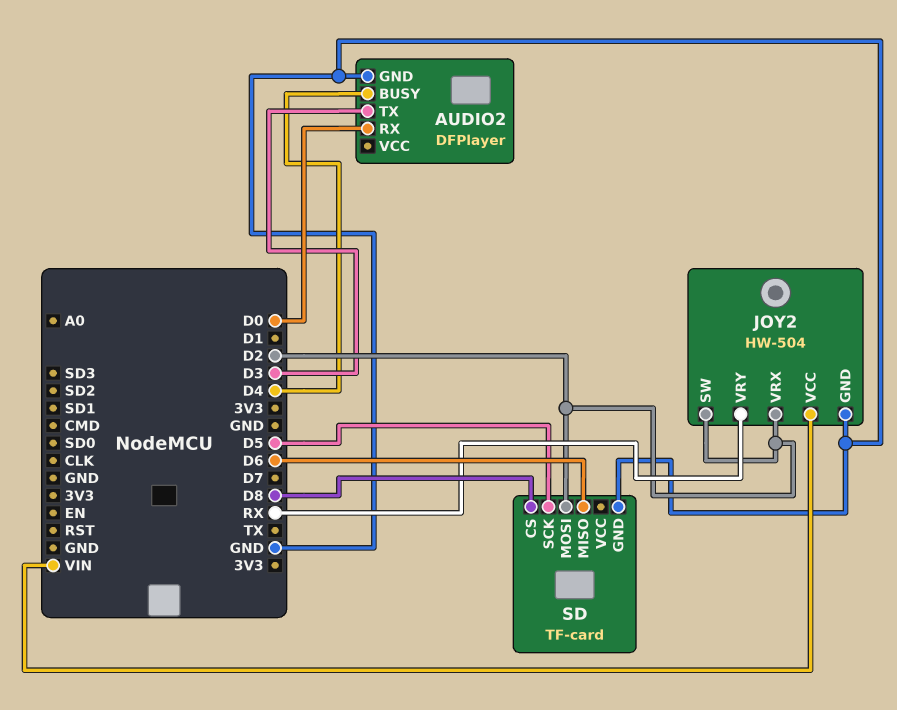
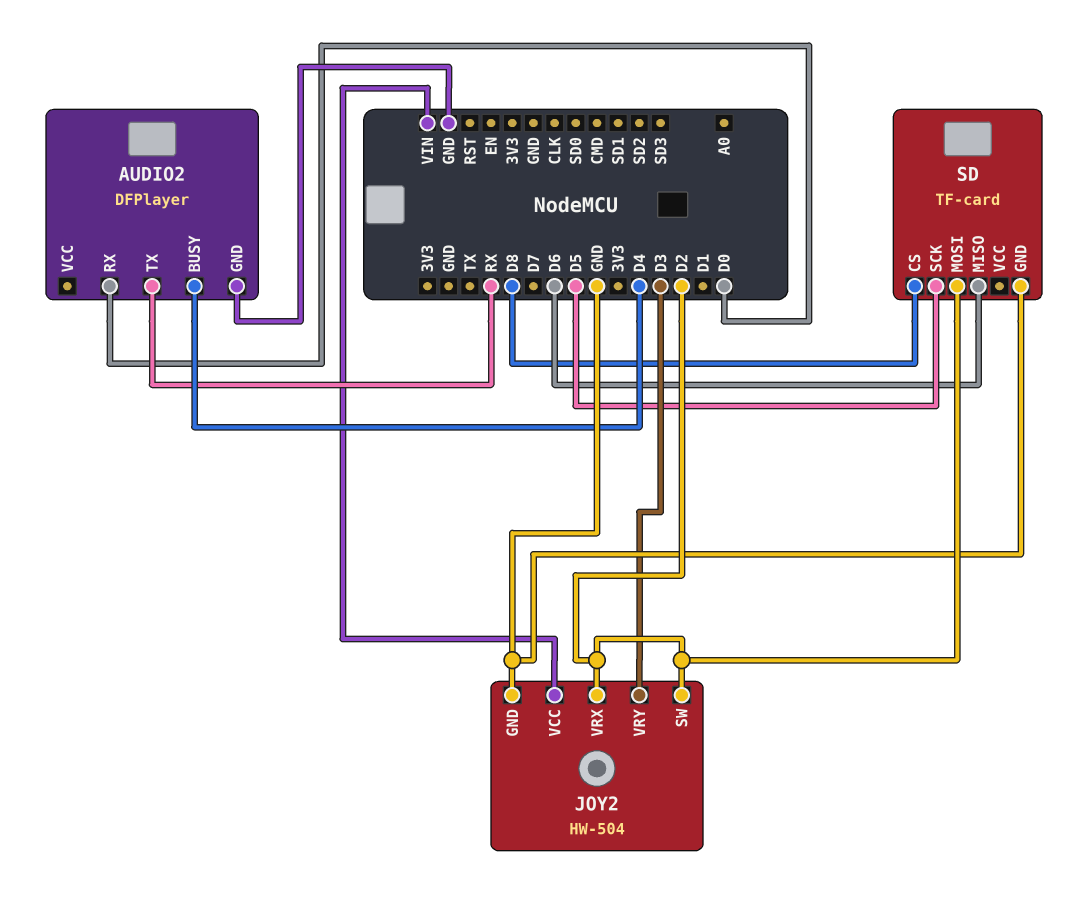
AUDIO2 pin TX: D3 -> RX
JOY2 pin VRY: RX -> D3

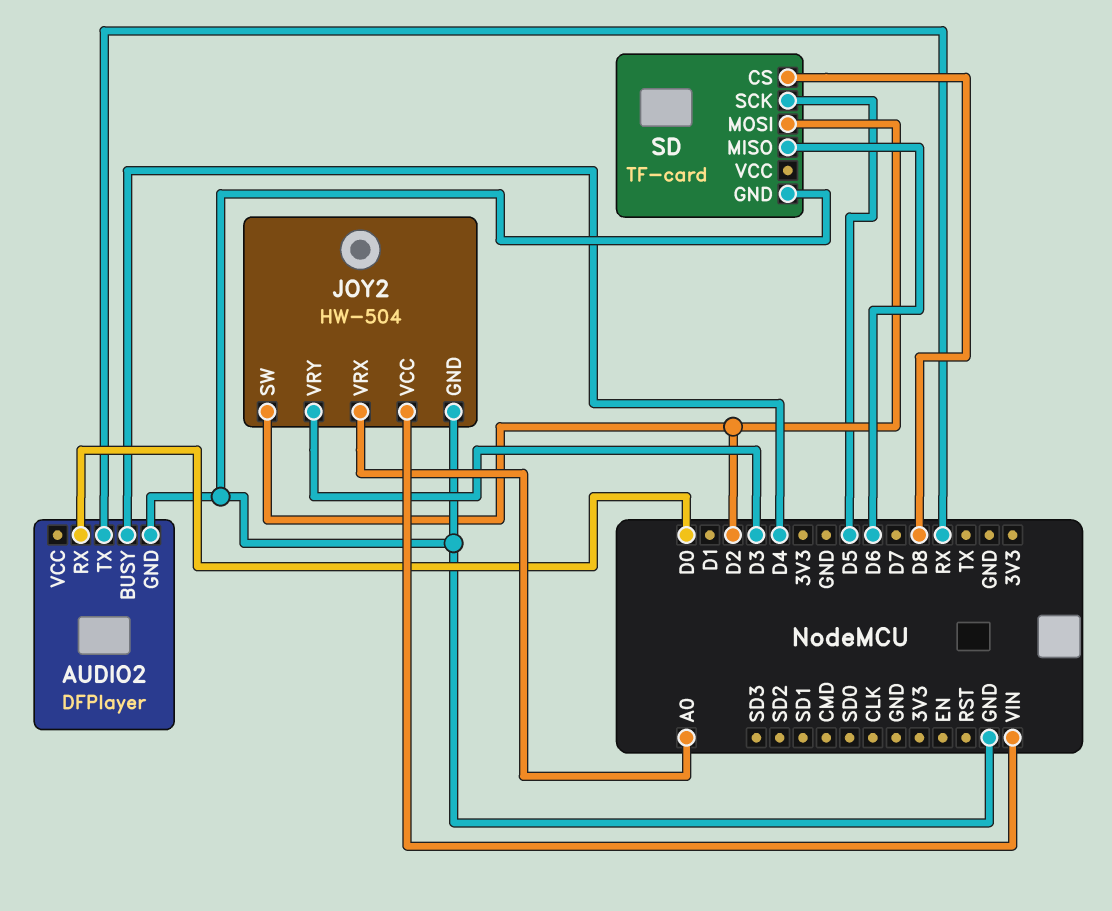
JOY2 pin VRX: D2 -> A0

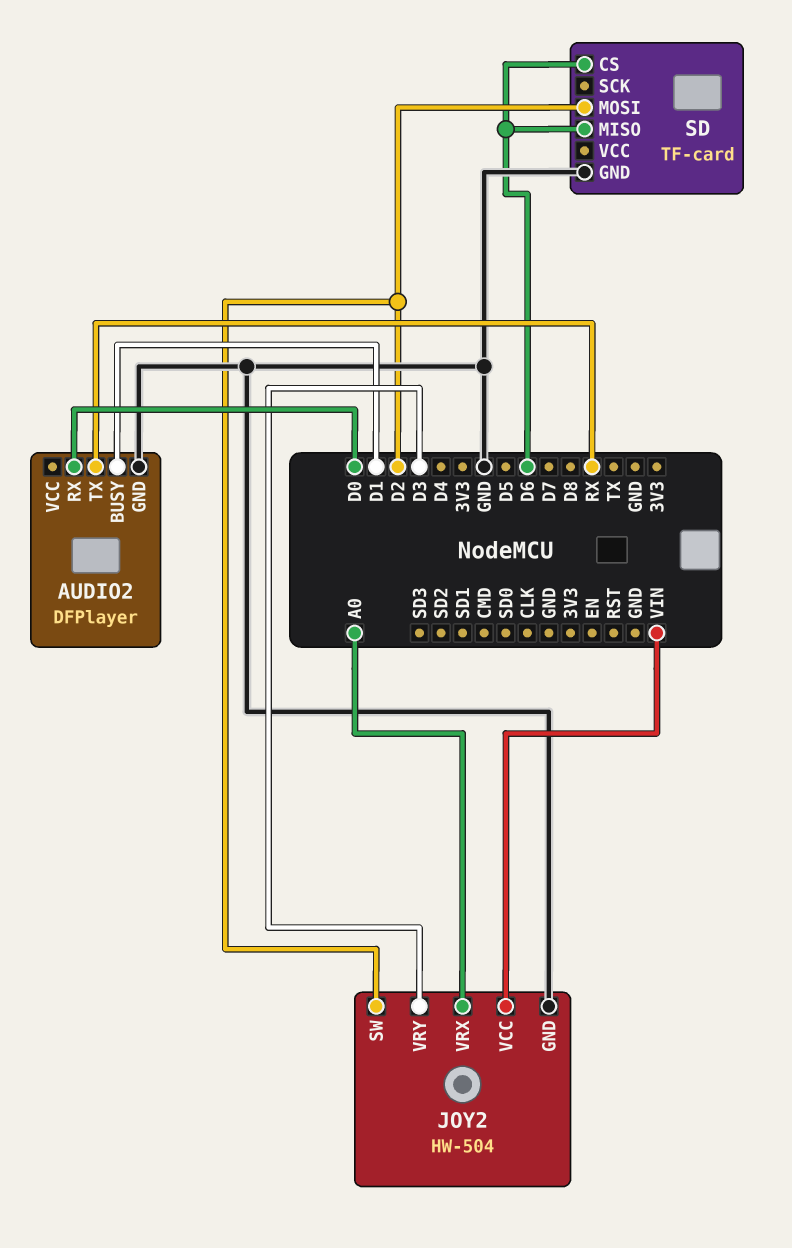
AUDIO2 pin BUSY: D4 -> D1
SD pin CS: D8 -> D6
SD pin SCK: D5 -> none

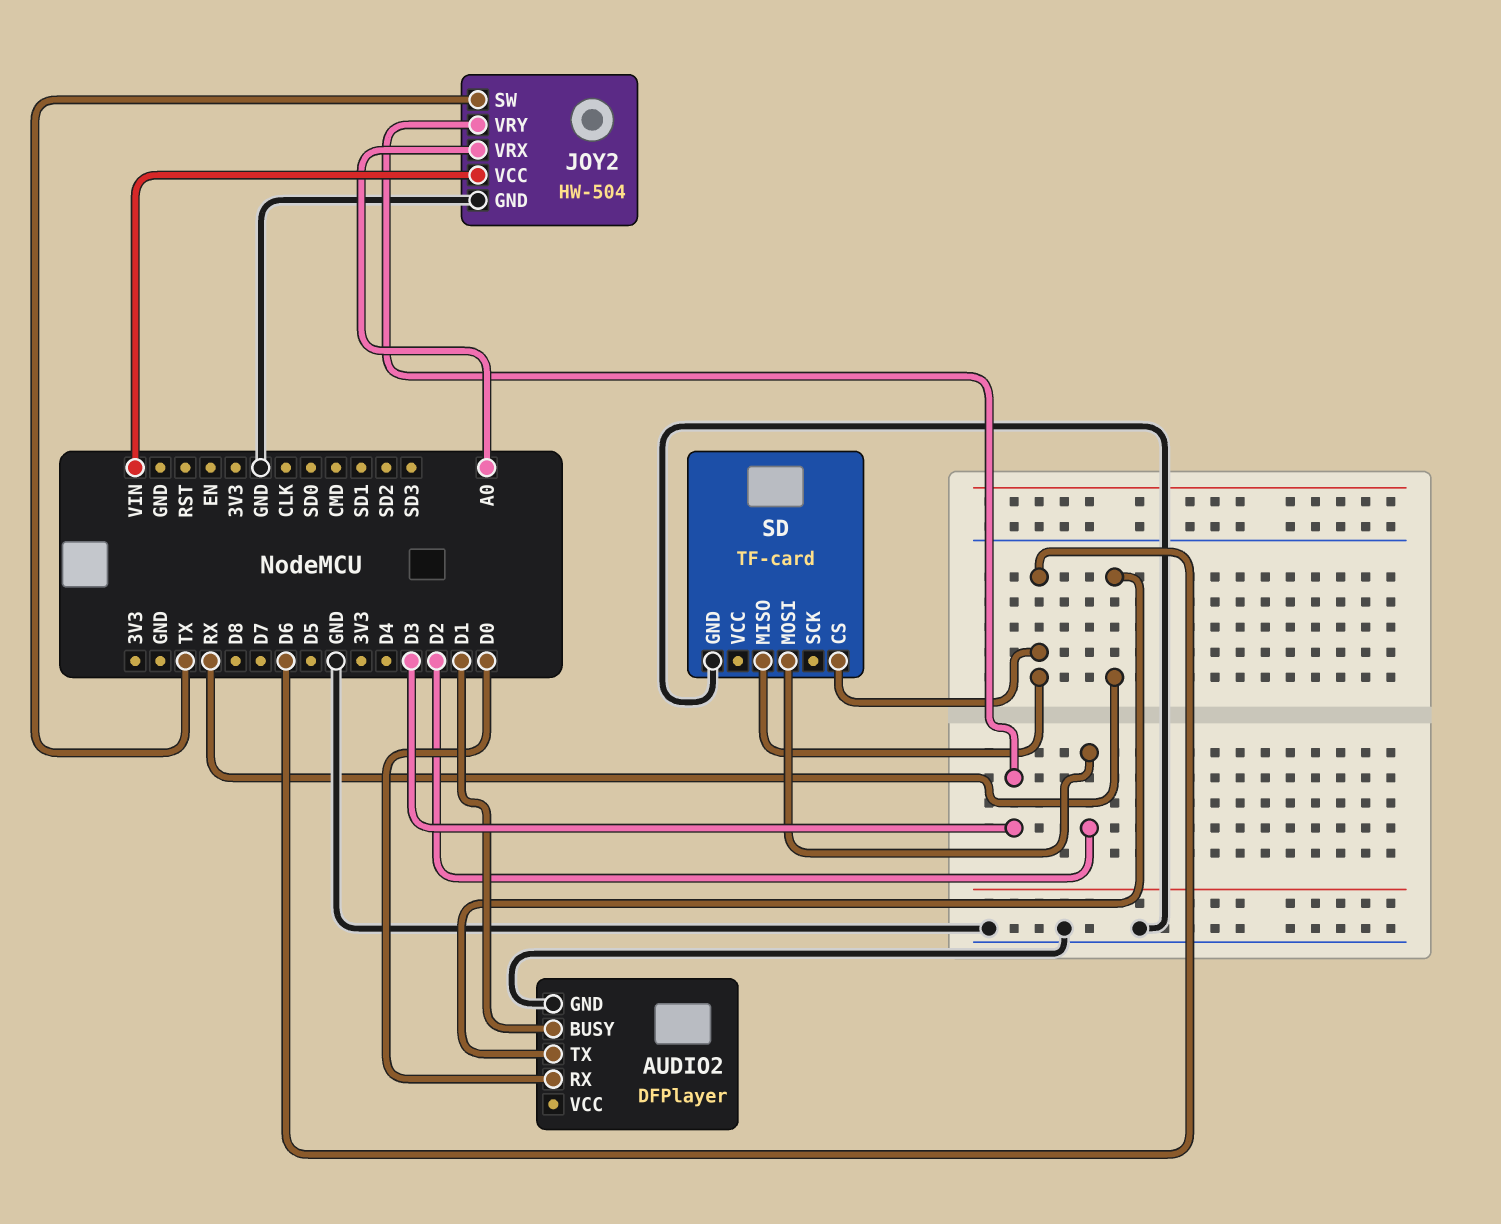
JOY2 pin SW: D2 -> TX

